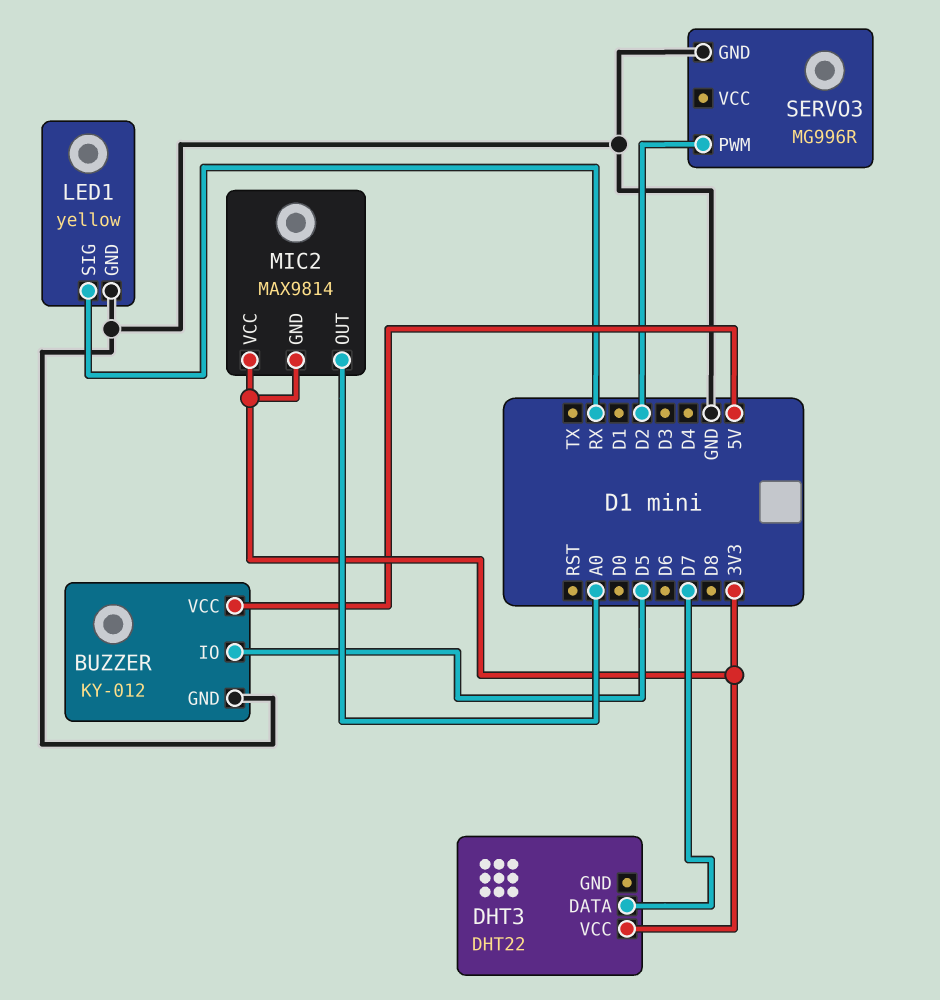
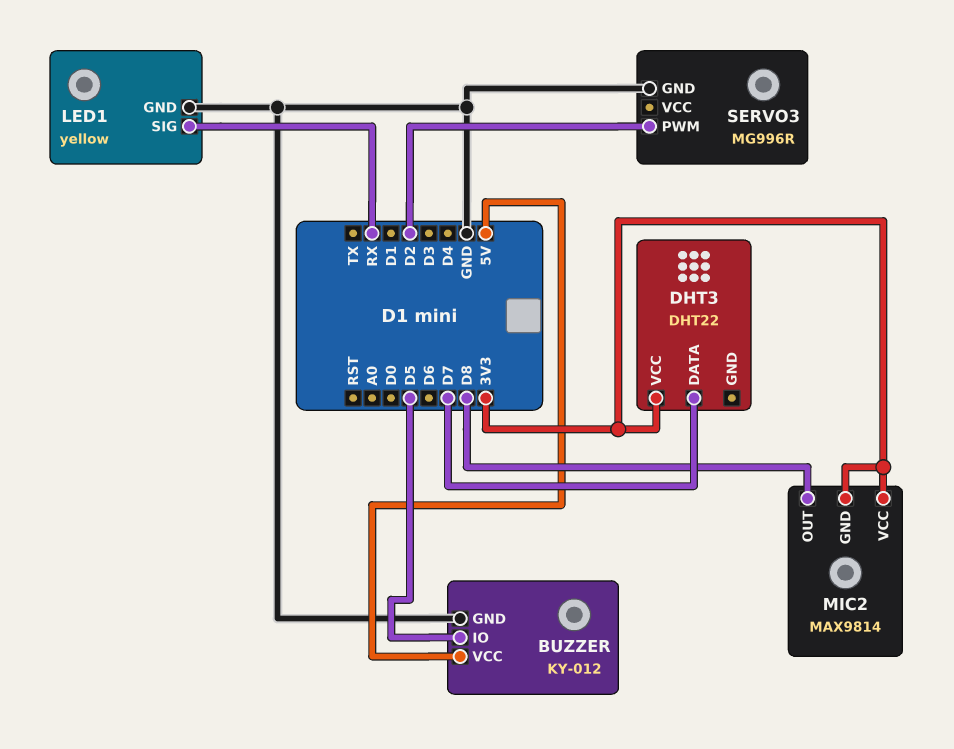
MIC2 pin OUT: A0 -> D8

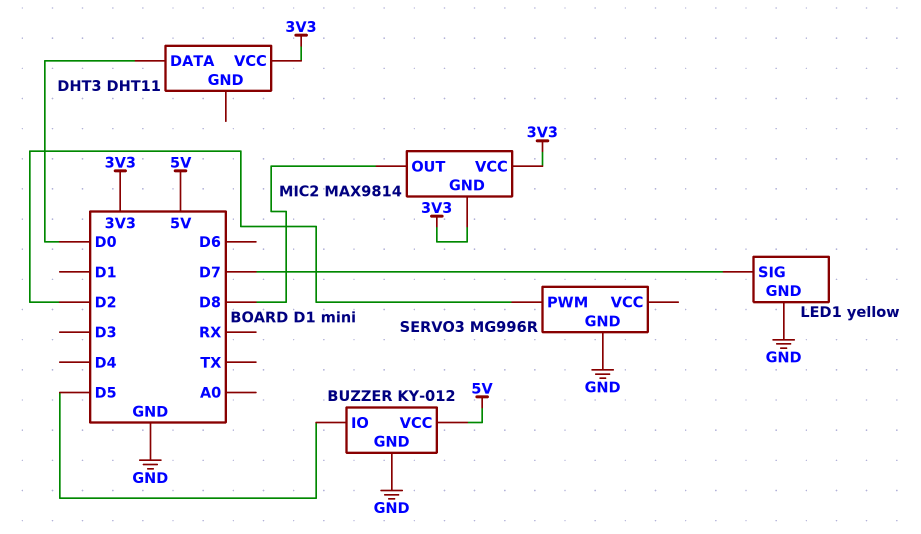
DHT3: DHT22 -> DHT11
DHT3 pin DATA: D7 -> D0
LED1 pin SIG: RX -> D7

